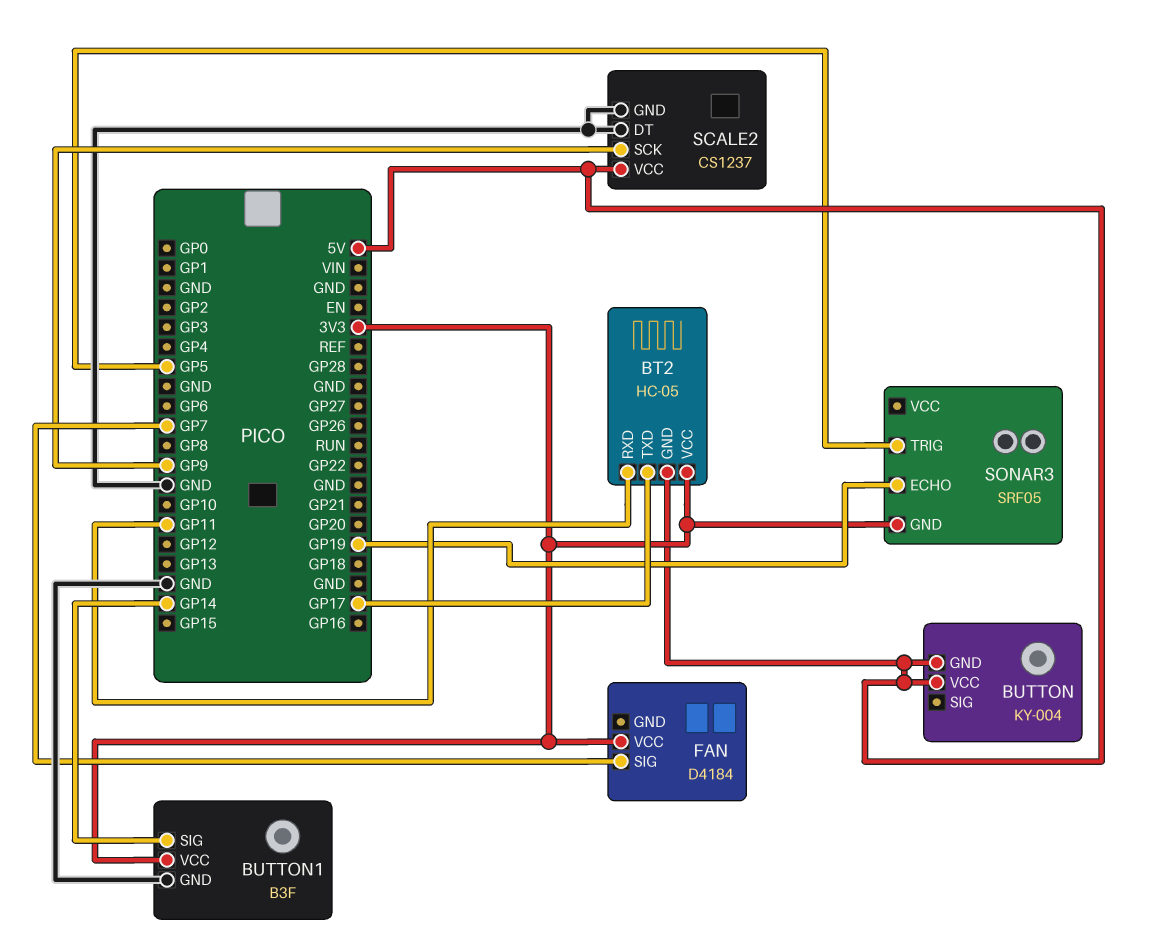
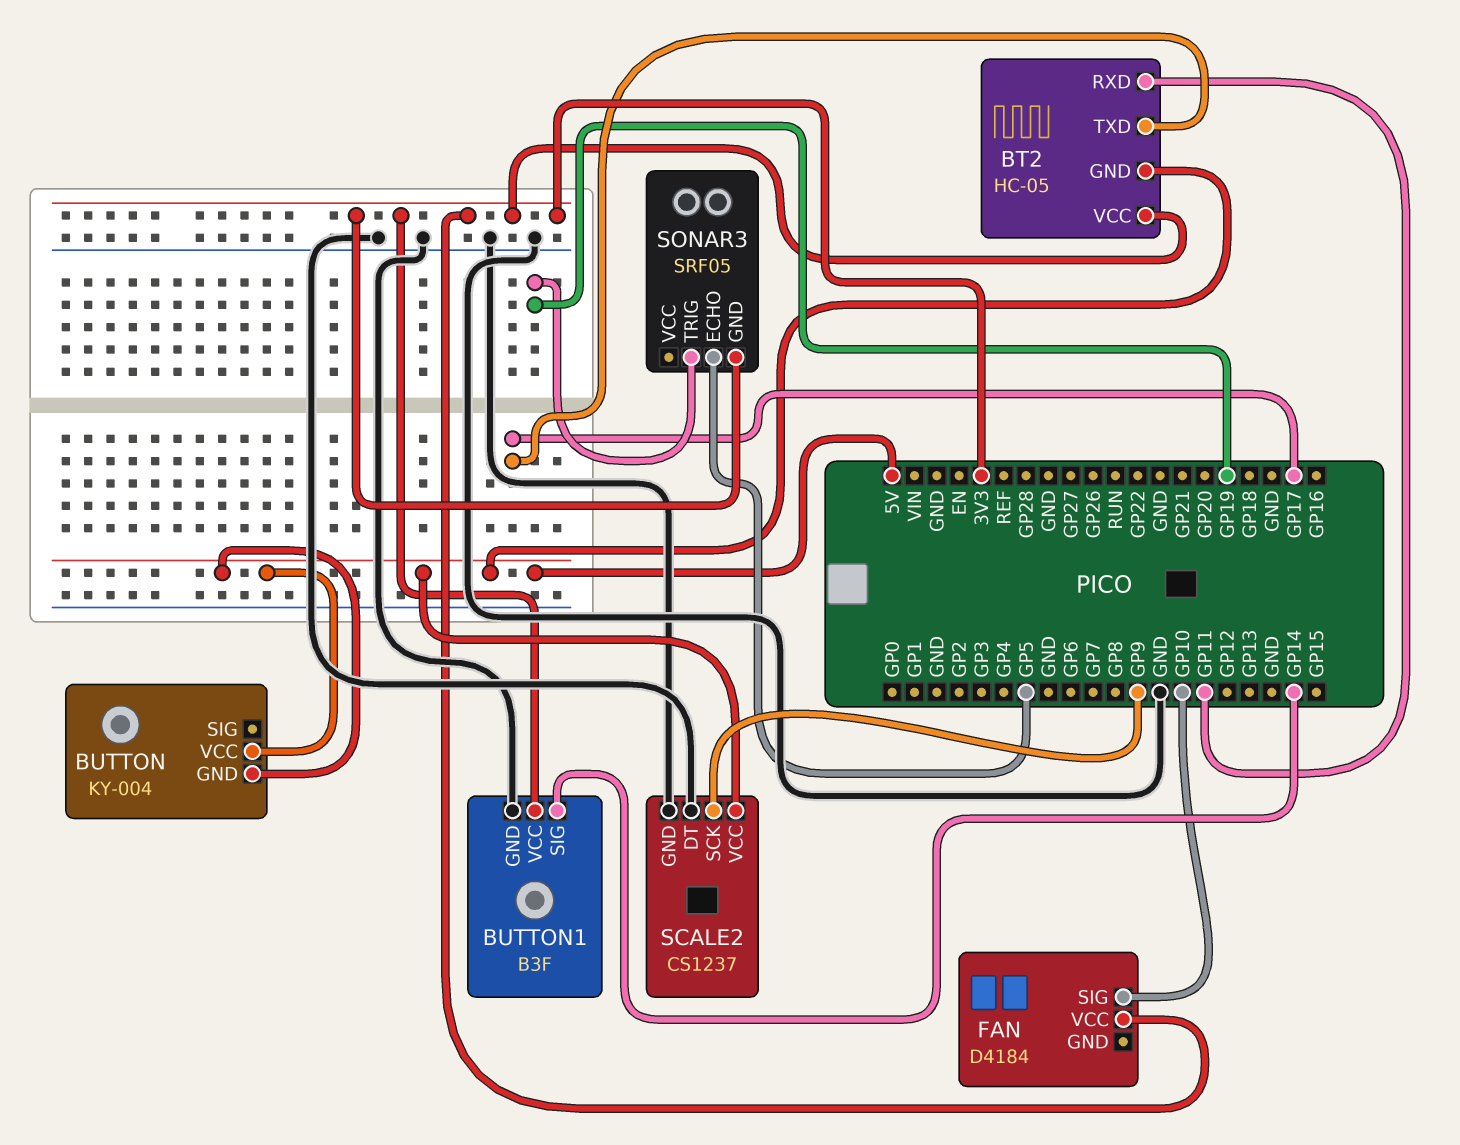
FAN pin SIG: GP7 -> GP10
SONAR3 pin ECHO: GP19 -> GP5
SONAR3 pin TRIG: GP5 -> GP19

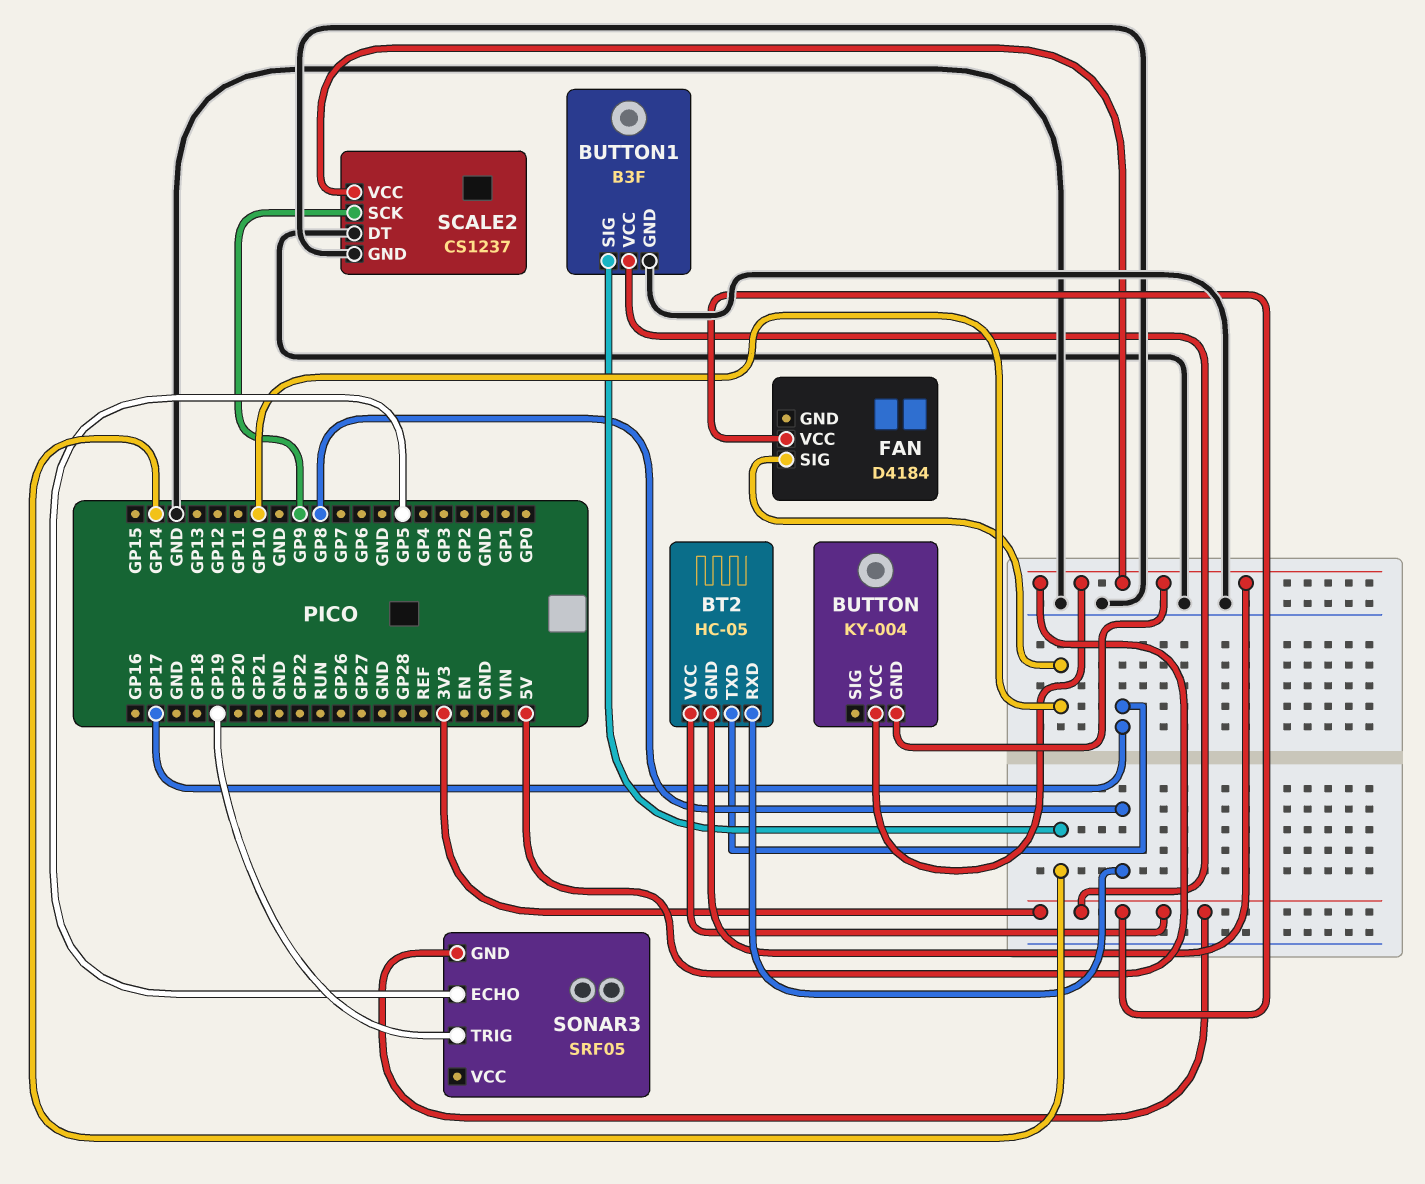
BT2 pin RXD: GP11 -> GP8

